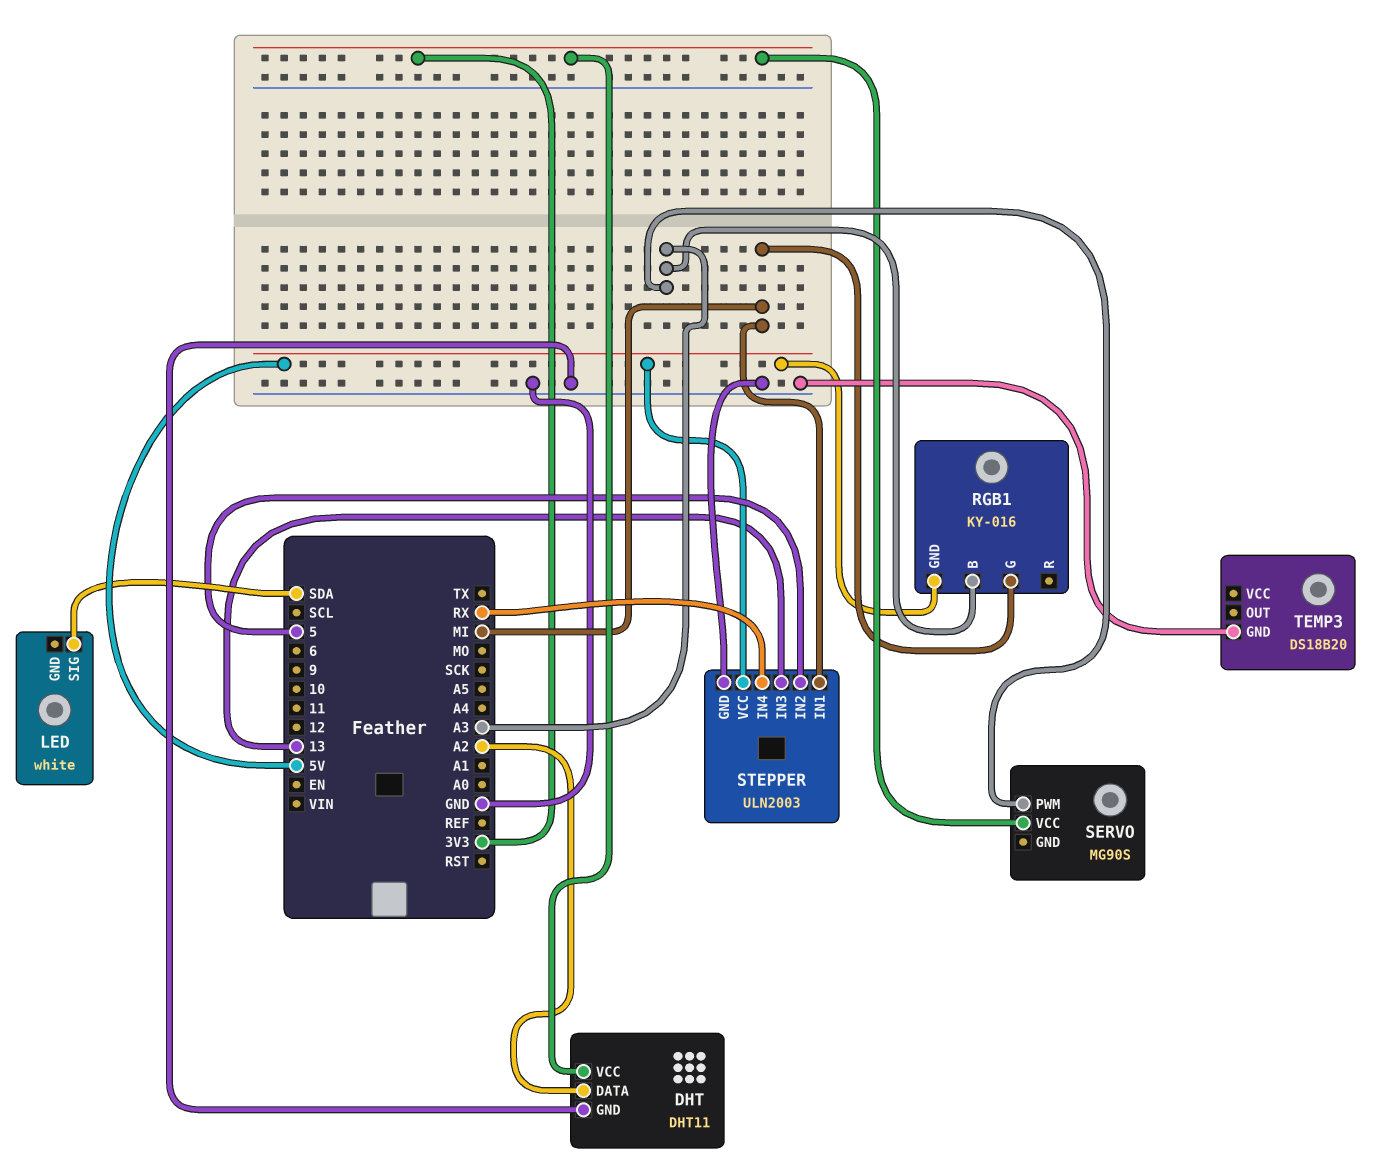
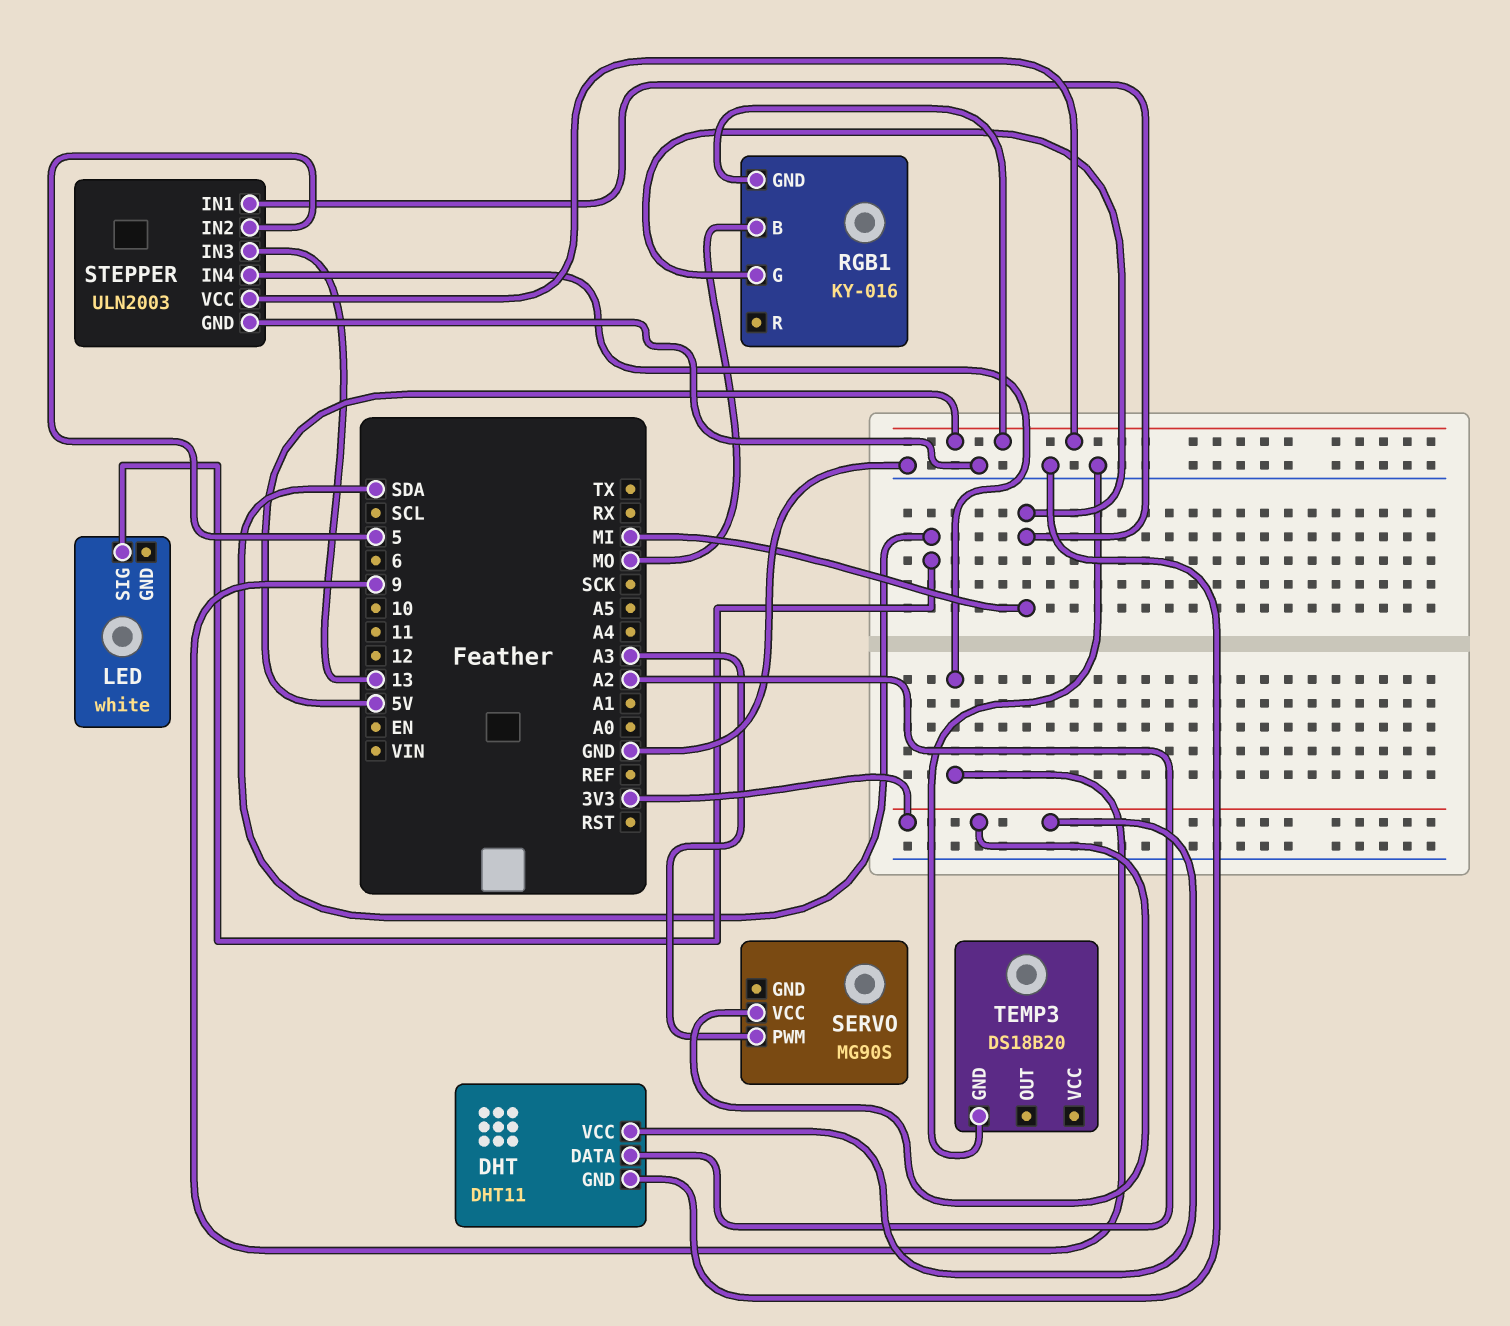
RGB1 pin B: A3 -> MO
STEPPER pin IN4: RX -> 9

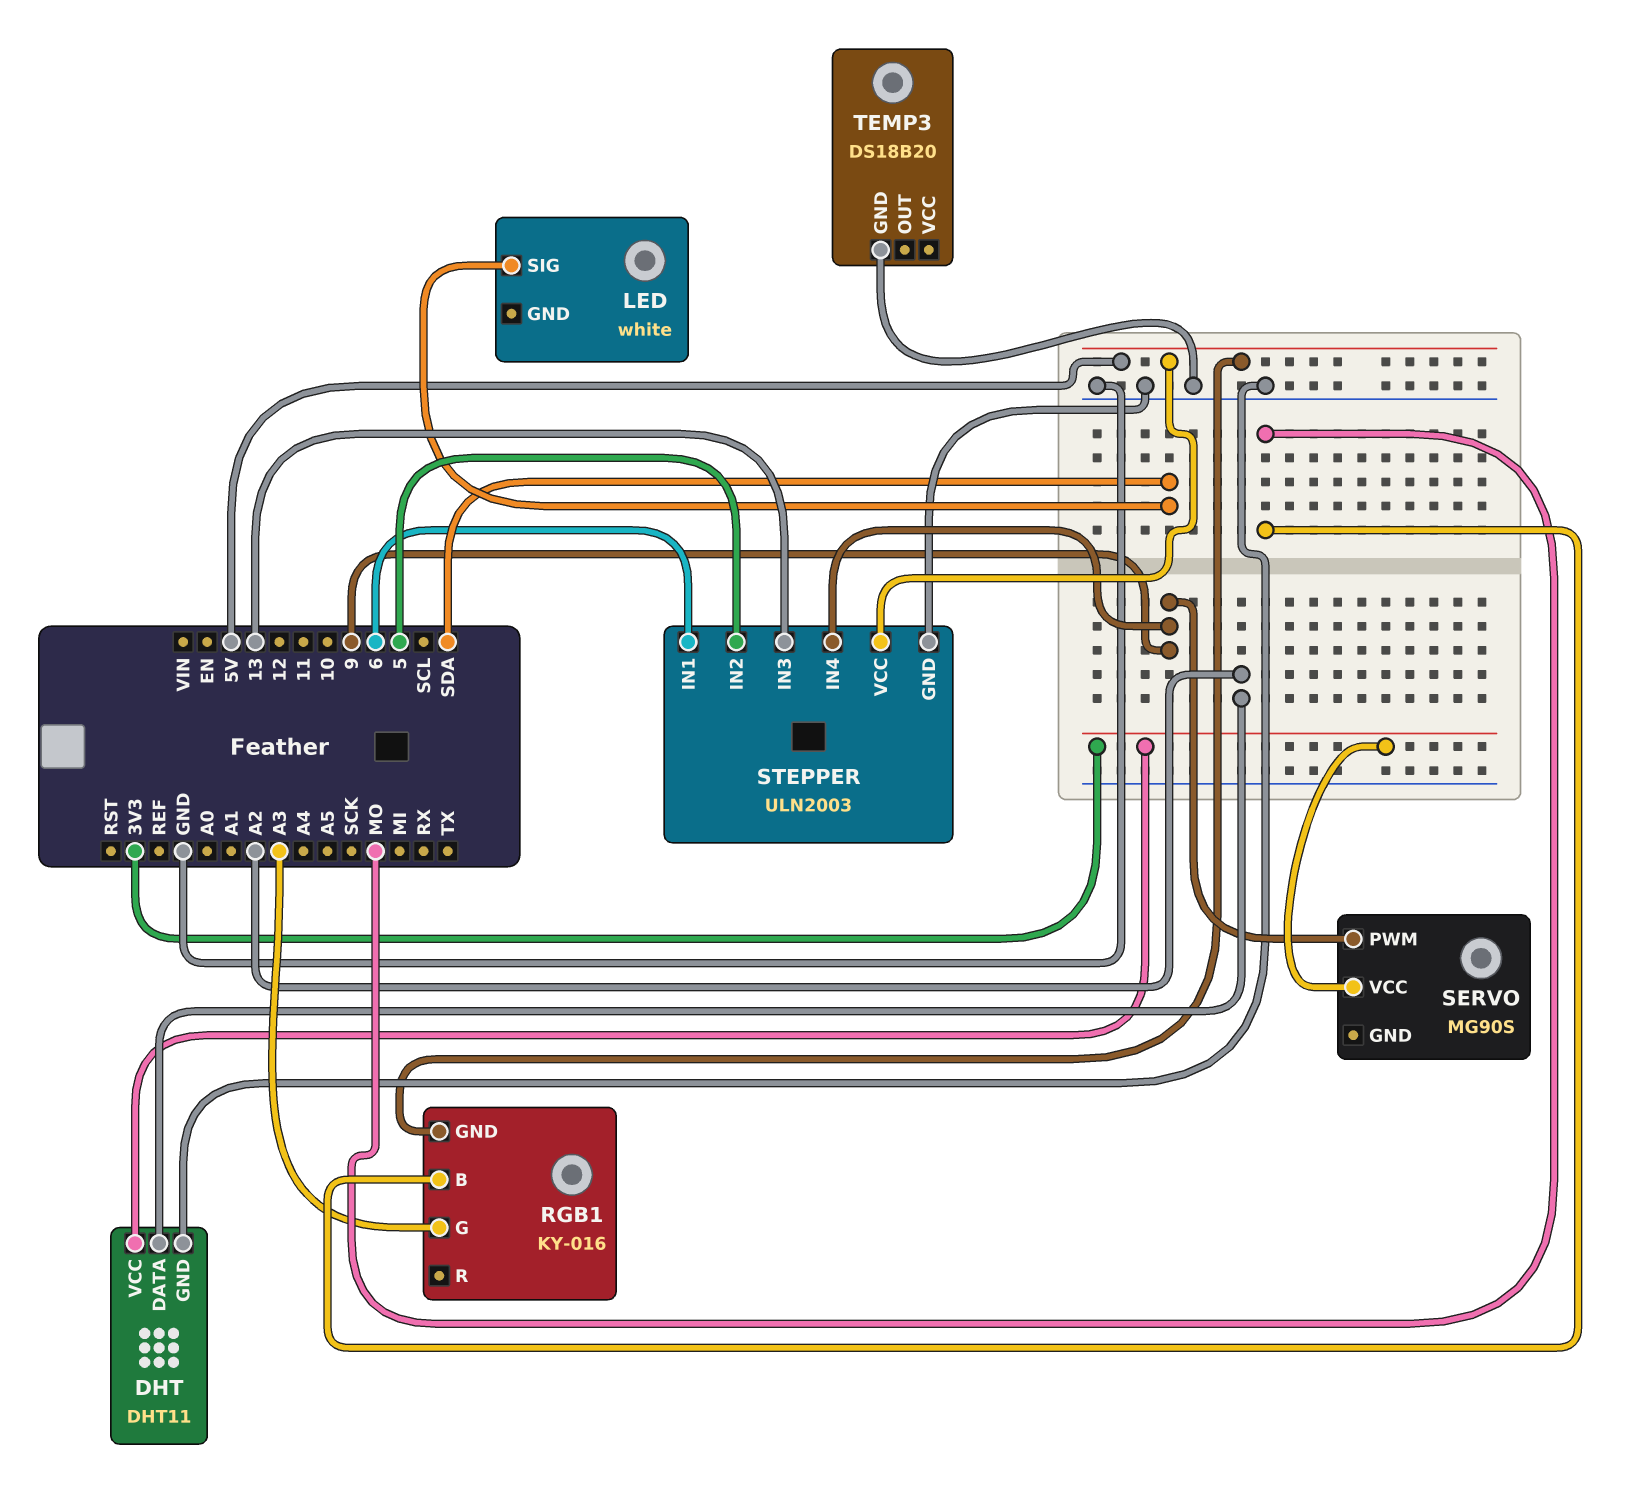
RGB1 pin G: MI -> A3
SERVO pin PWM: A3 -> 9
STEPPER pin IN1: MI -> 6

